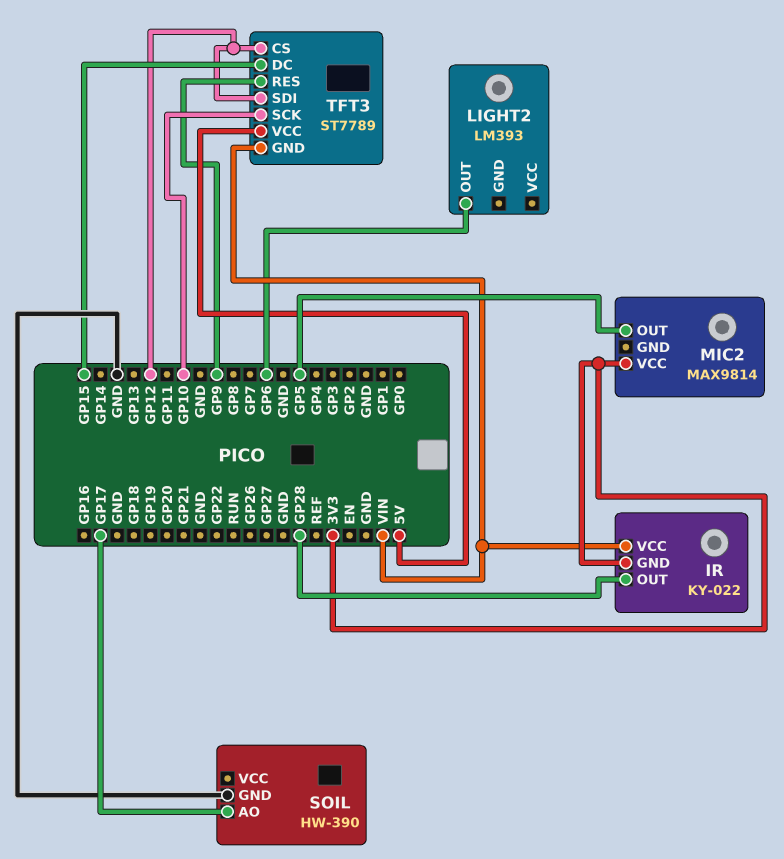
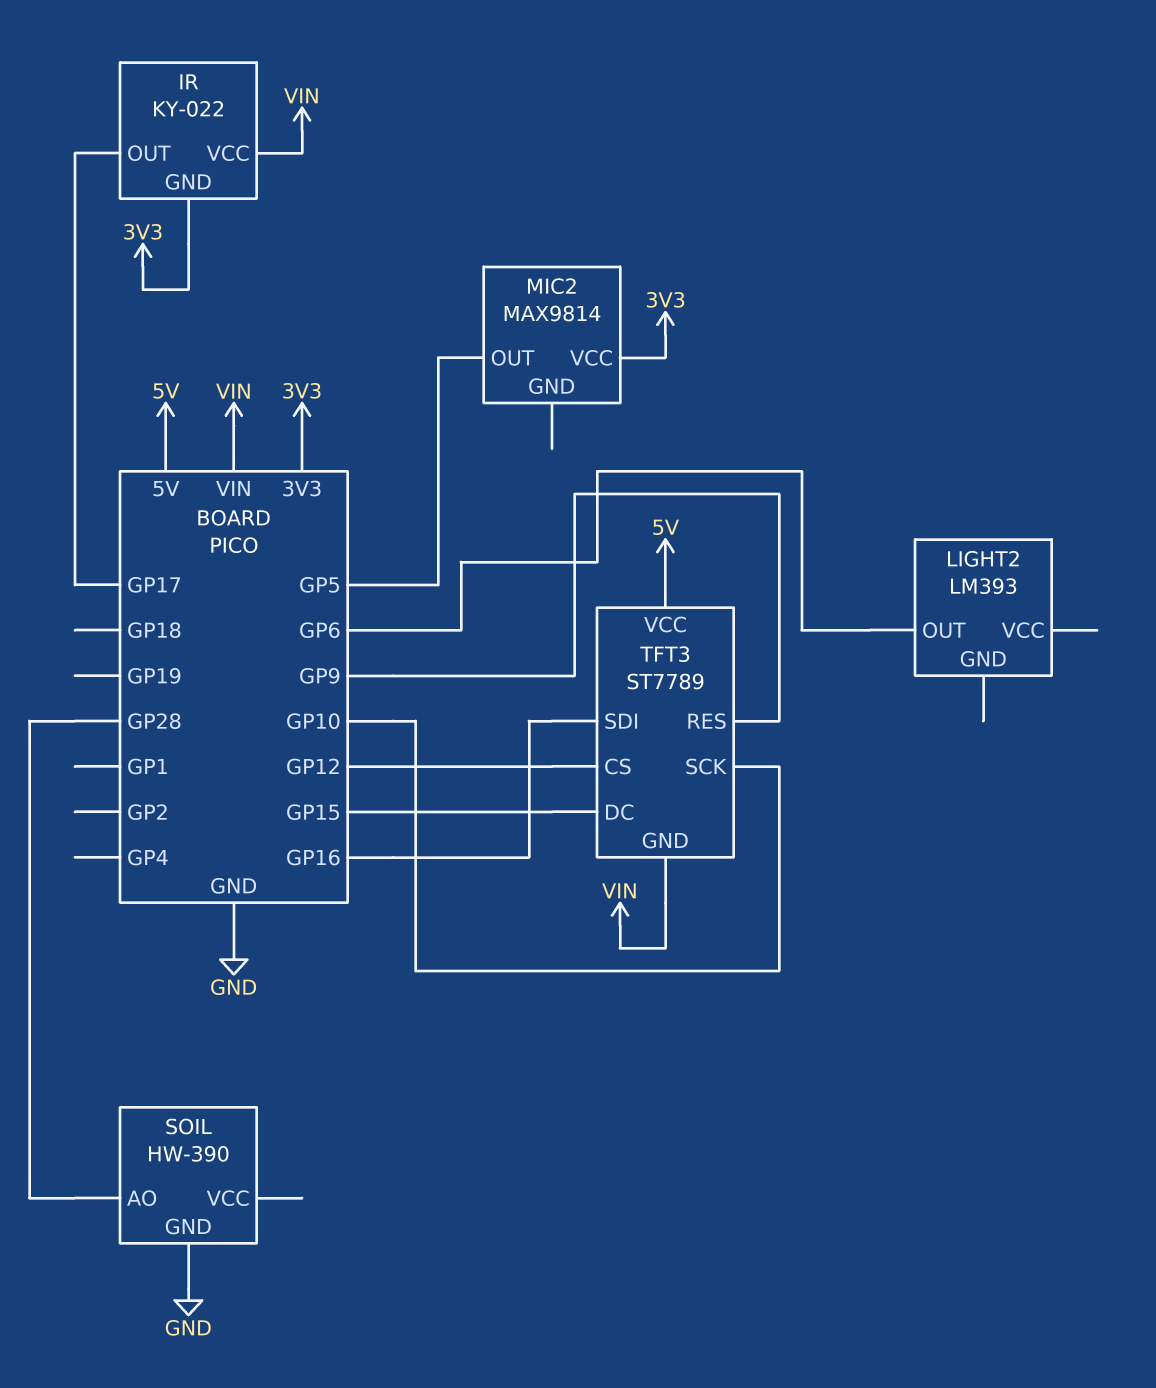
IR pin OUT: GP28 -> GP17
SOIL pin AO: GP17 -> GP28
TFT3 pin SDI: GP12 -> GP16

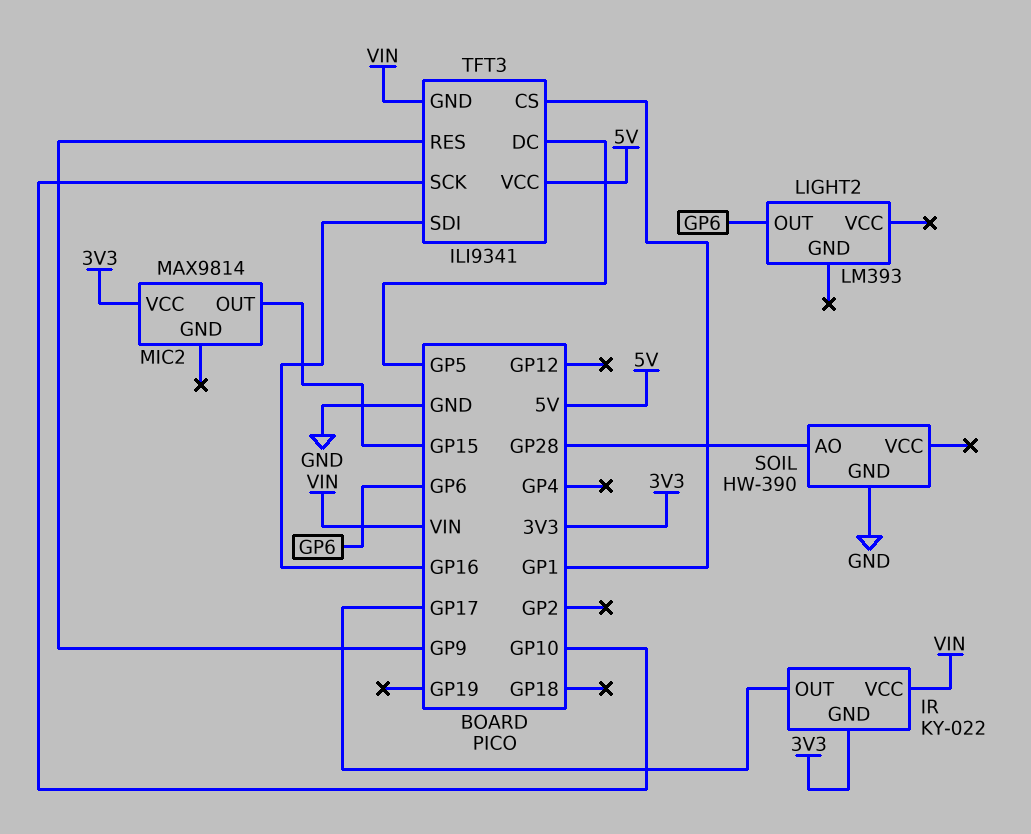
MIC2 pin OUT: GP5 -> GP15
TFT3: ST7789 -> ILI9341
TFT3 pin CS: GP12 -> GP1
TFT3 pin DC: GP15 -> GP5

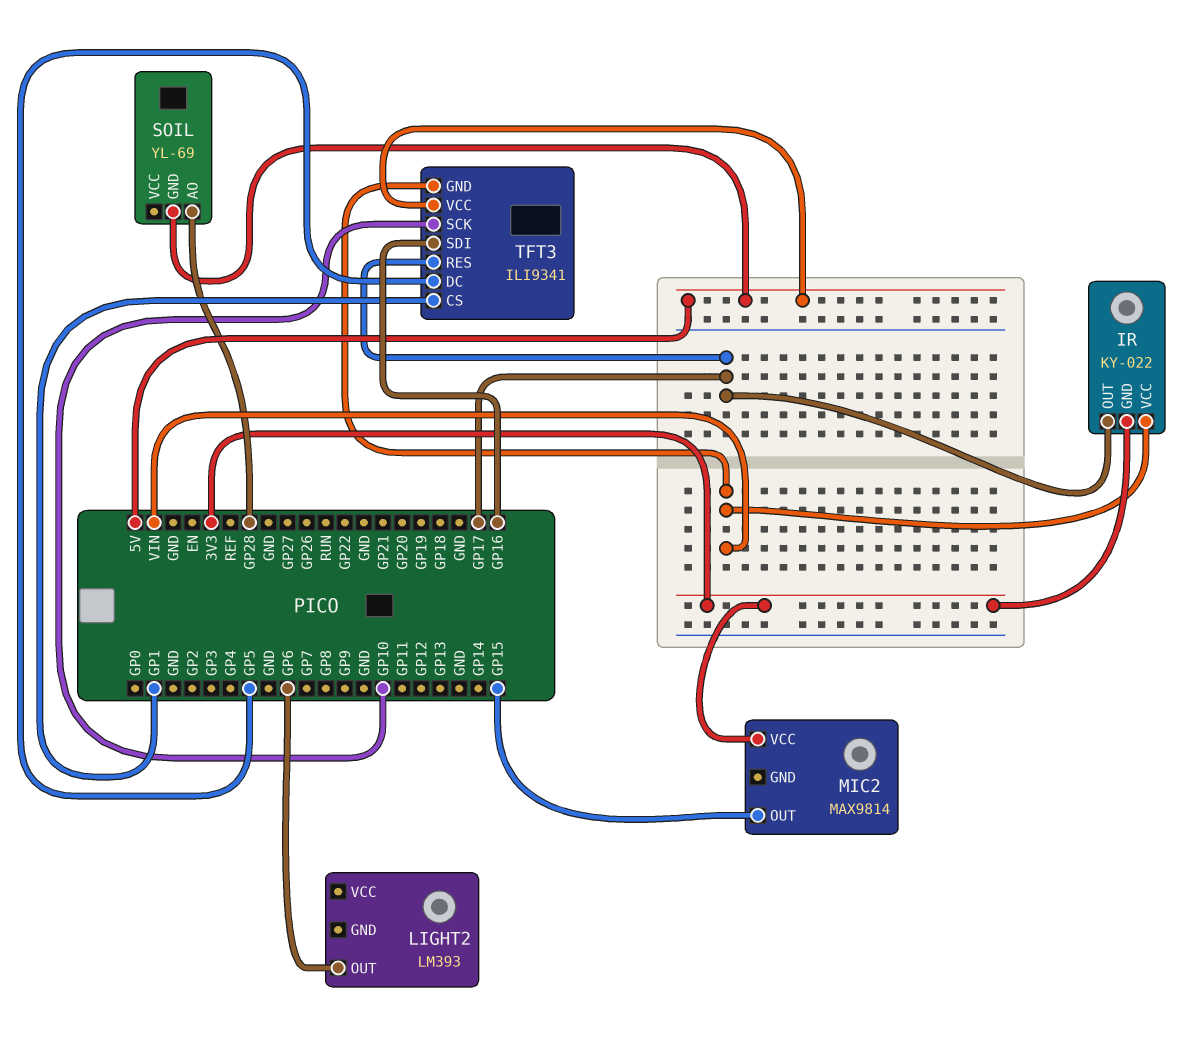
SOIL: HW-390 -> YL-69
SOIL pin GND: GND -> 5V
TFT3 pin RES: GP9 -> GP17

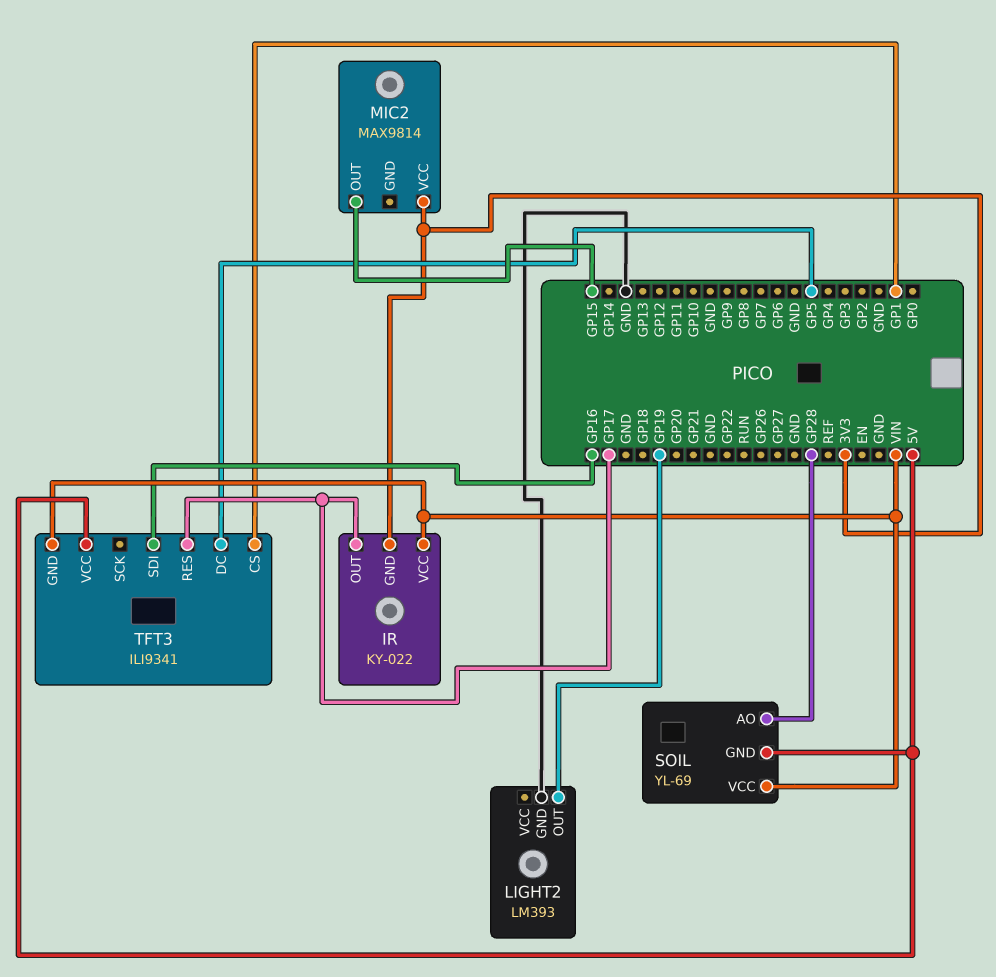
LIGHT2 pin GND: none -> GND
LIGHT2 pin OUT: GP6 -> GP19
SOIL pin VCC: none -> VIN
TFT3 pin SCK: GP10 -> none

